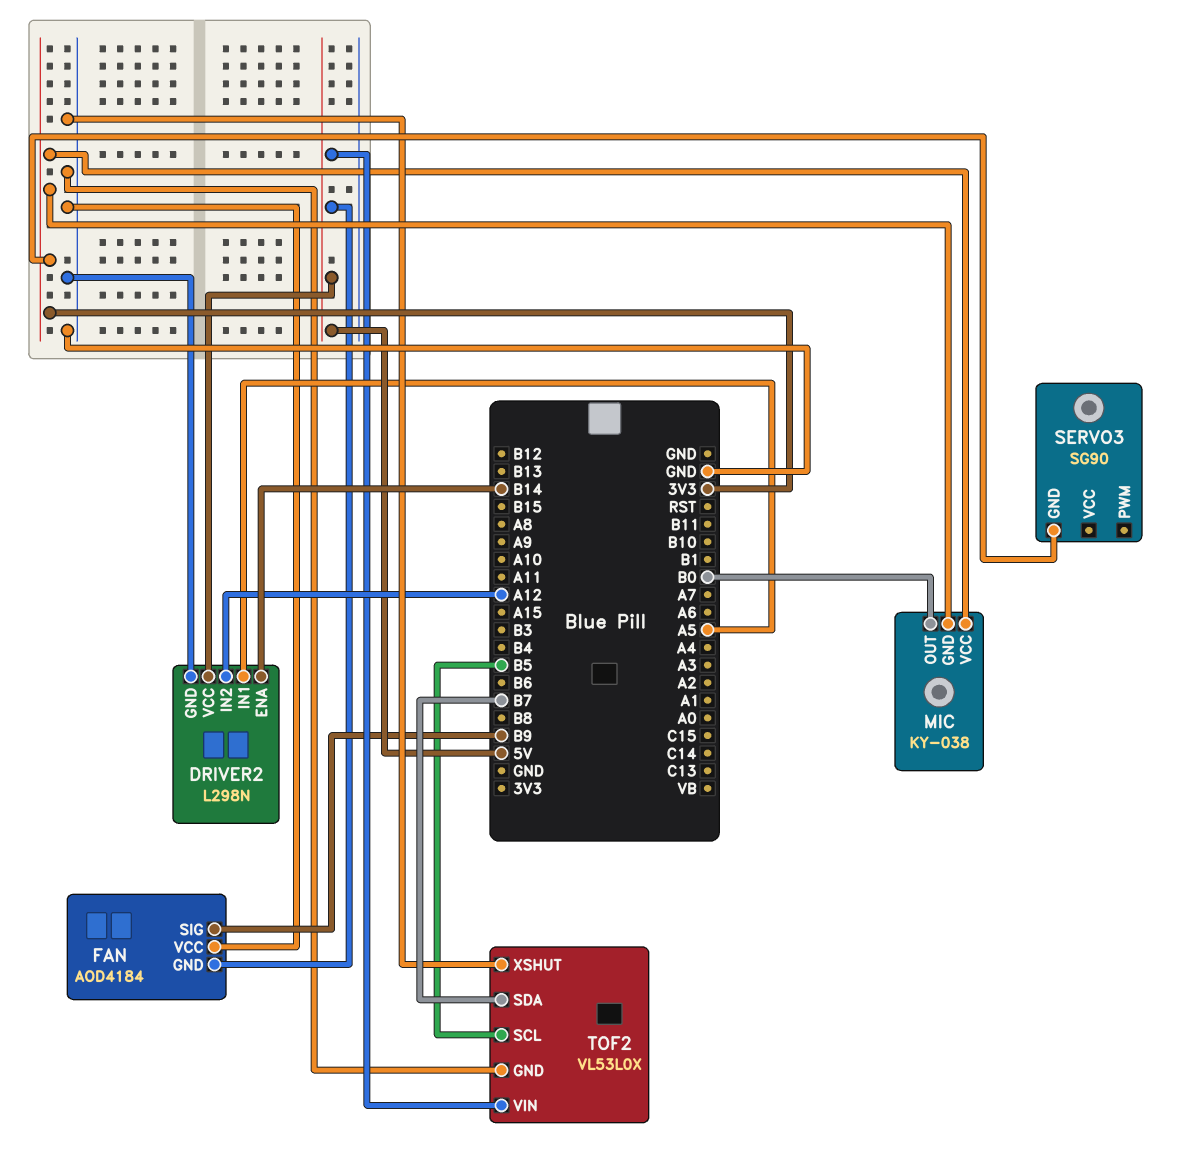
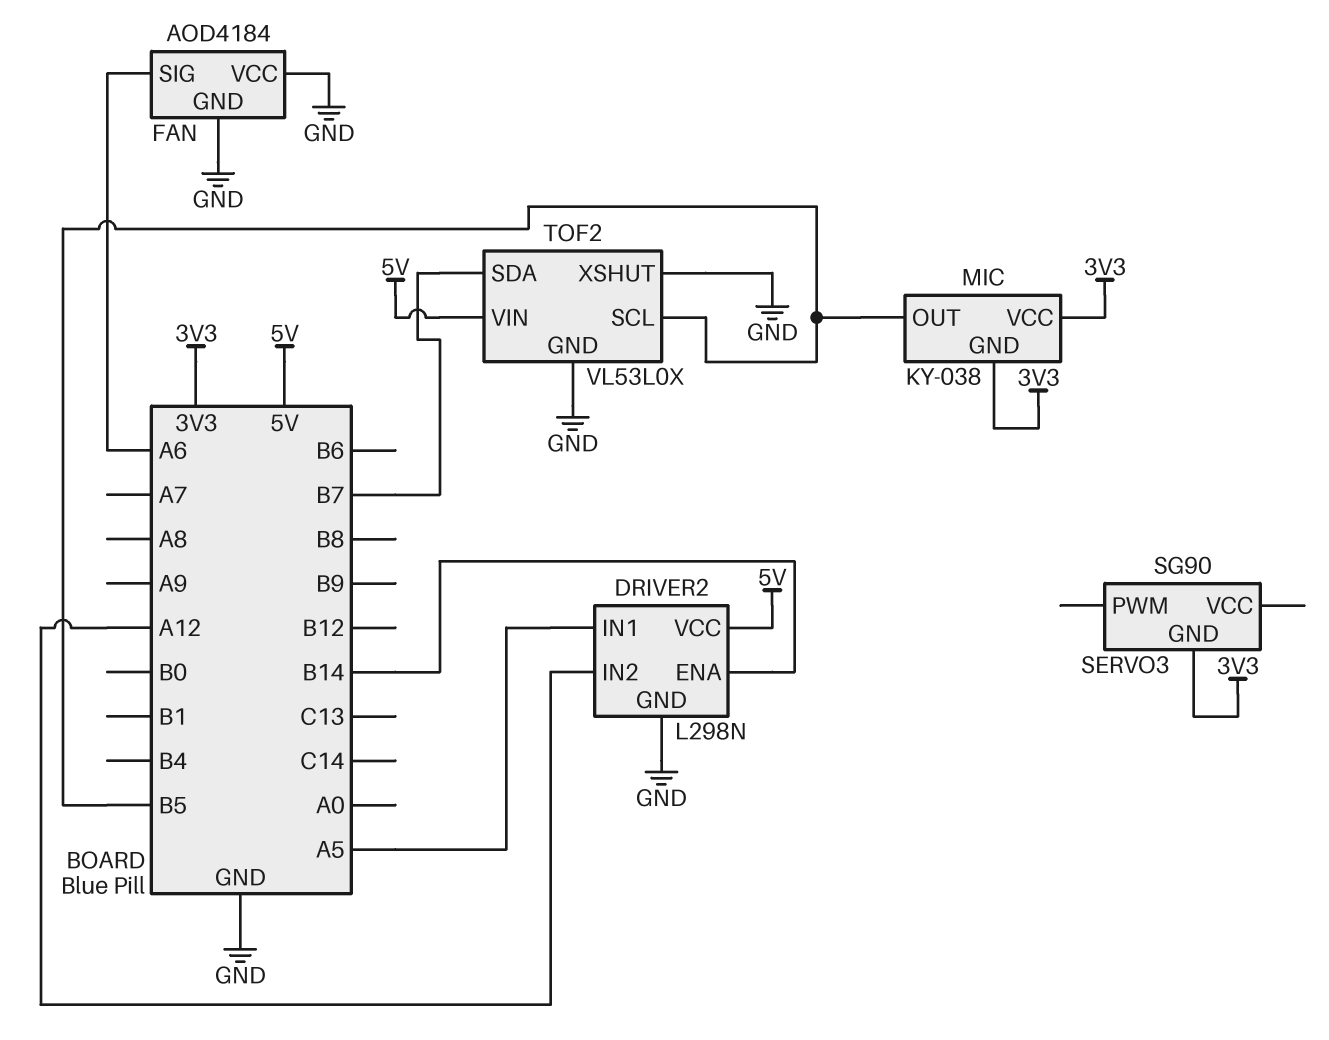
FAN pin GND: 5V -> GND
FAN pin SIG: B9 -> A6
MIC pin OUT: B0 -> B5

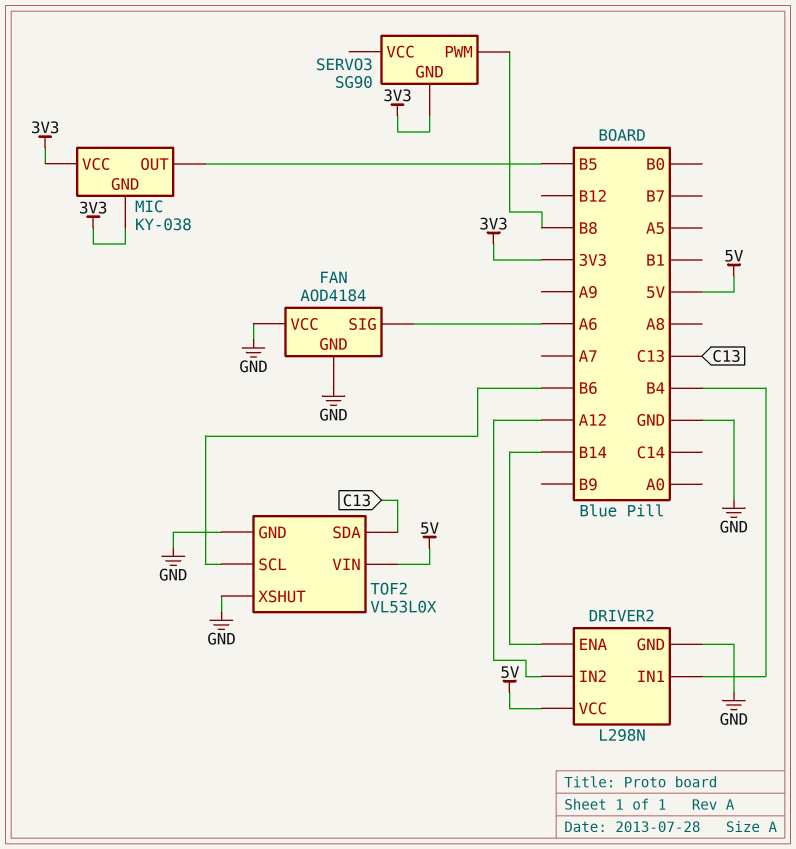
DRIVER2 pin IN1: A5 -> B4
SERVO3 pin PWM: none -> B8
TOF2 pin SCL: B5 -> B6
TOF2 pin SDA: B7 -> C13

